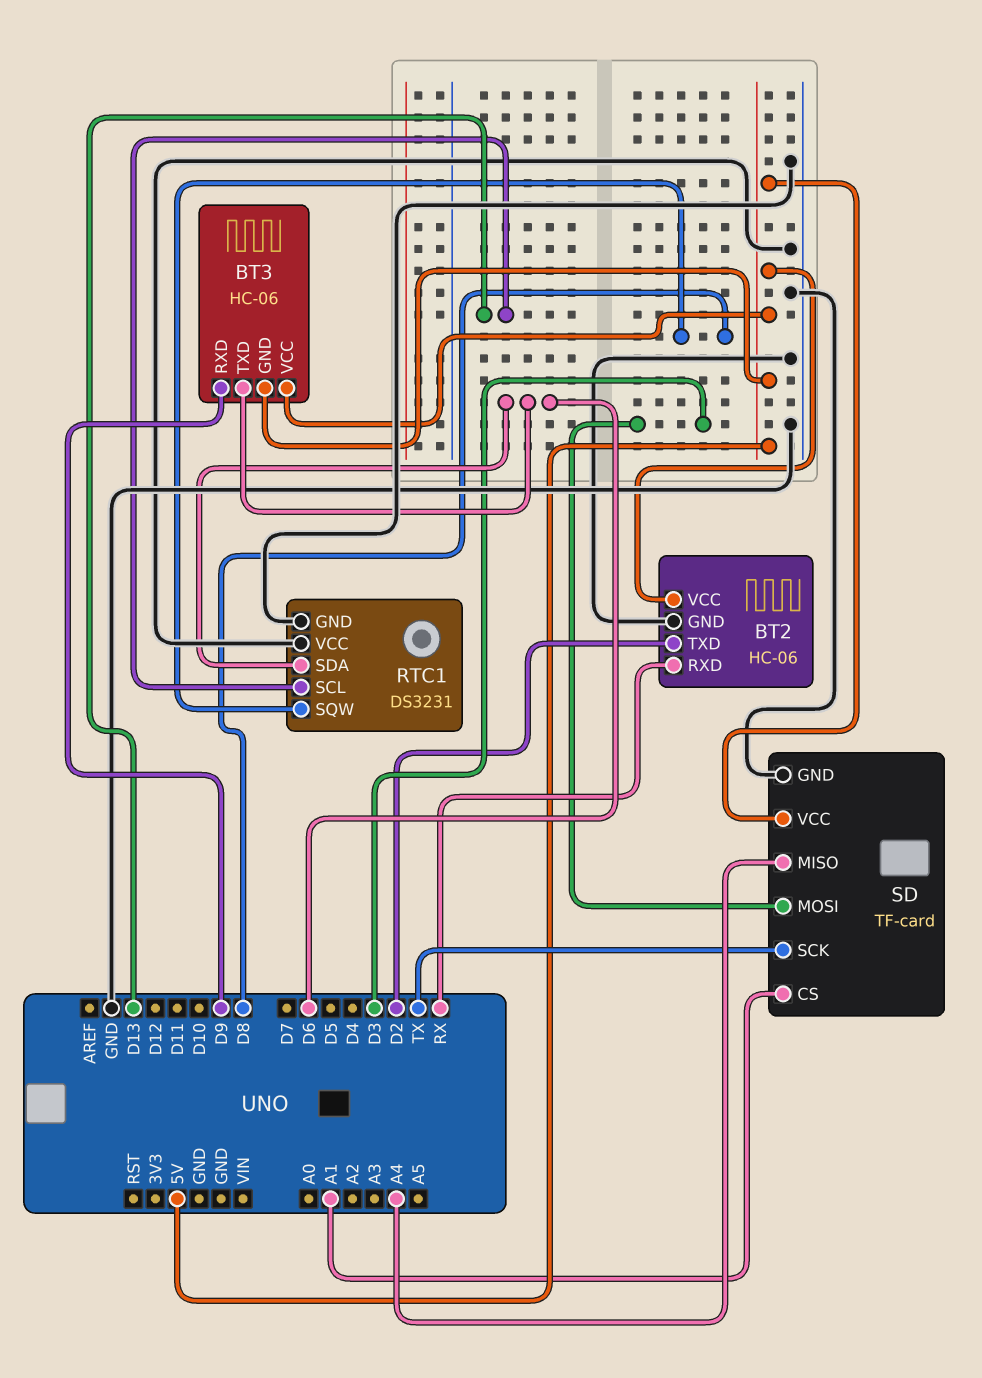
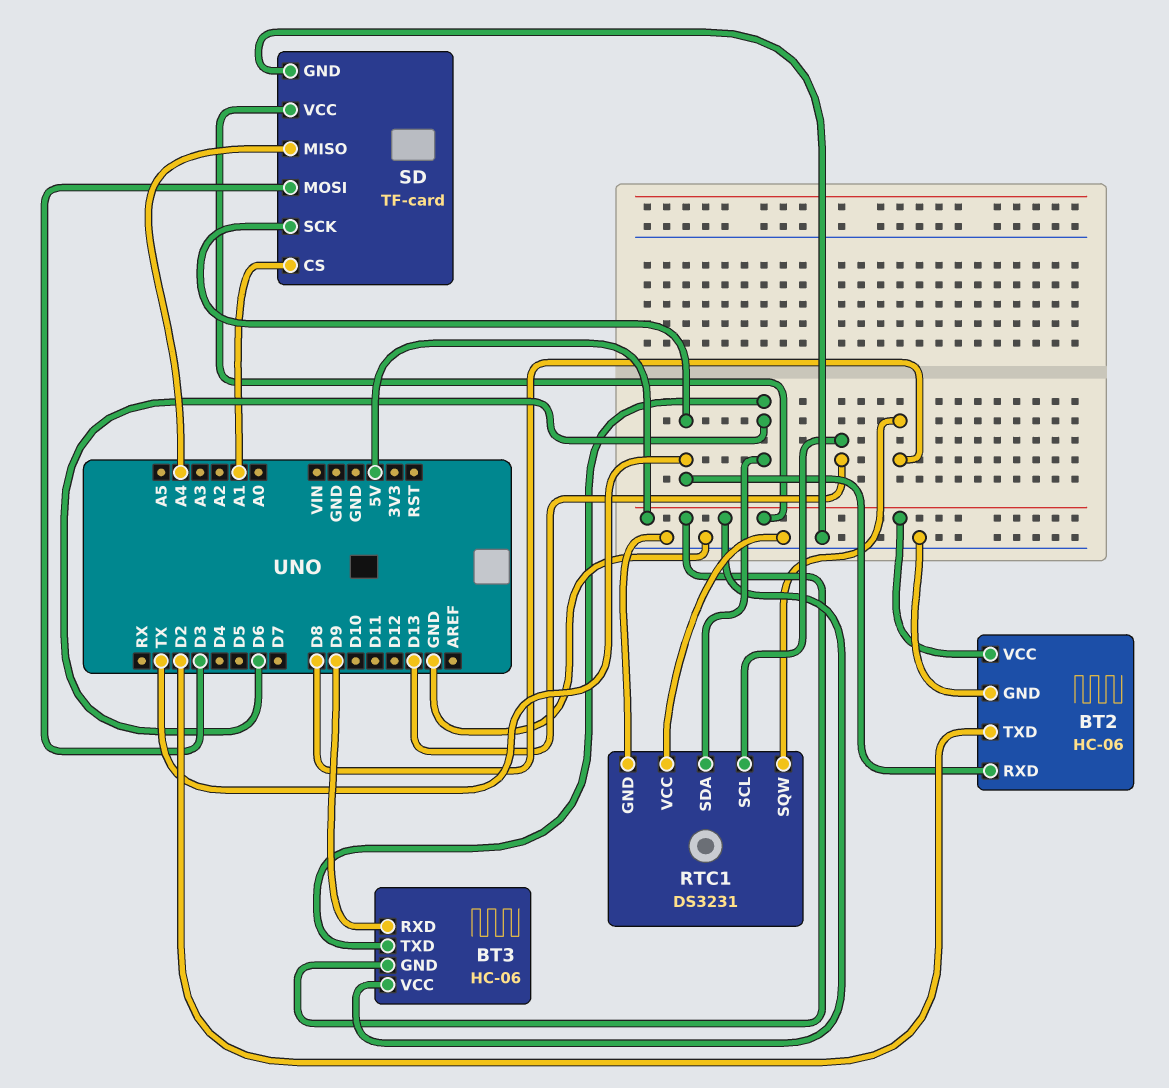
BT2 pin RXD: RX -> TX

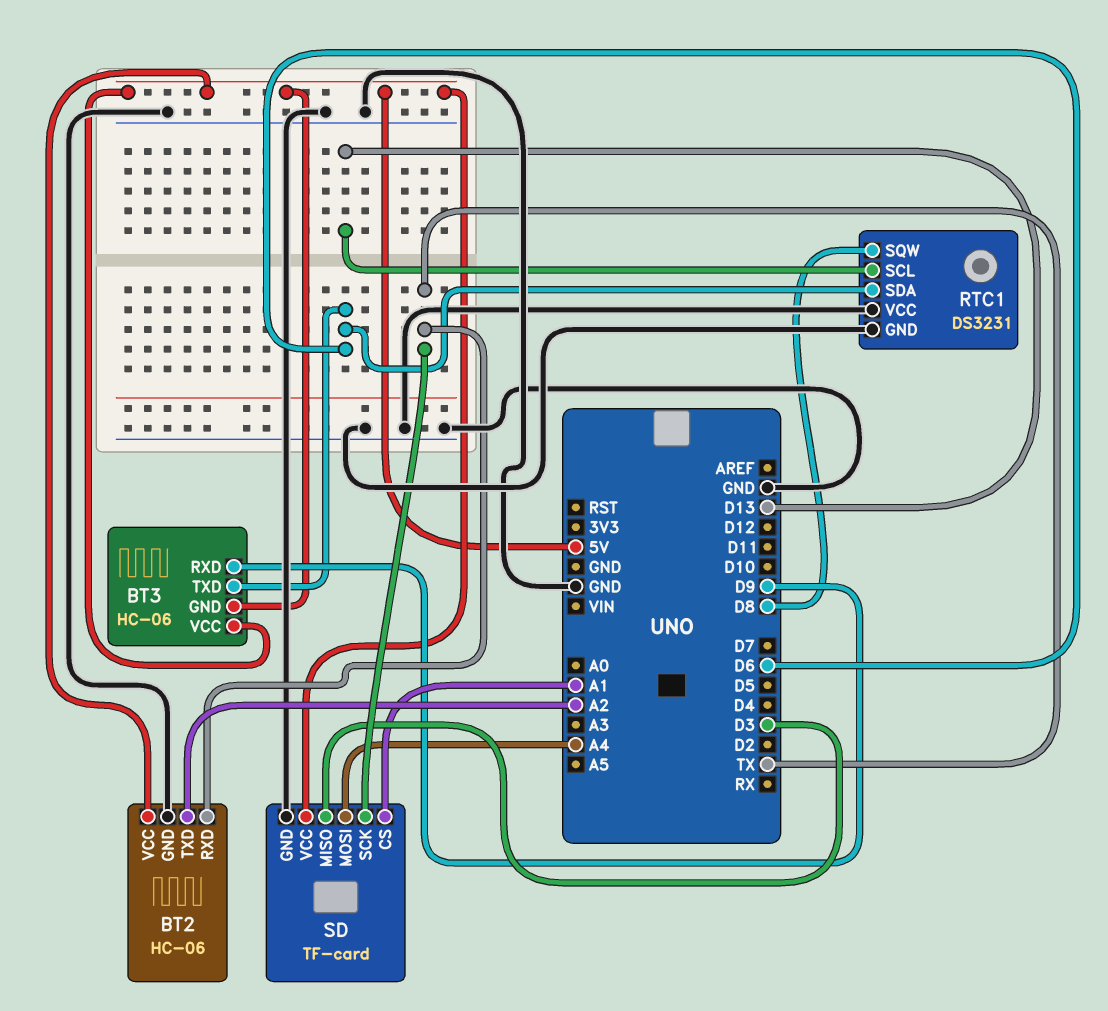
BT2 pin TXD: D2 -> A2
SD pin MISO: A4 -> D3
SD pin MOSI: D3 -> A4

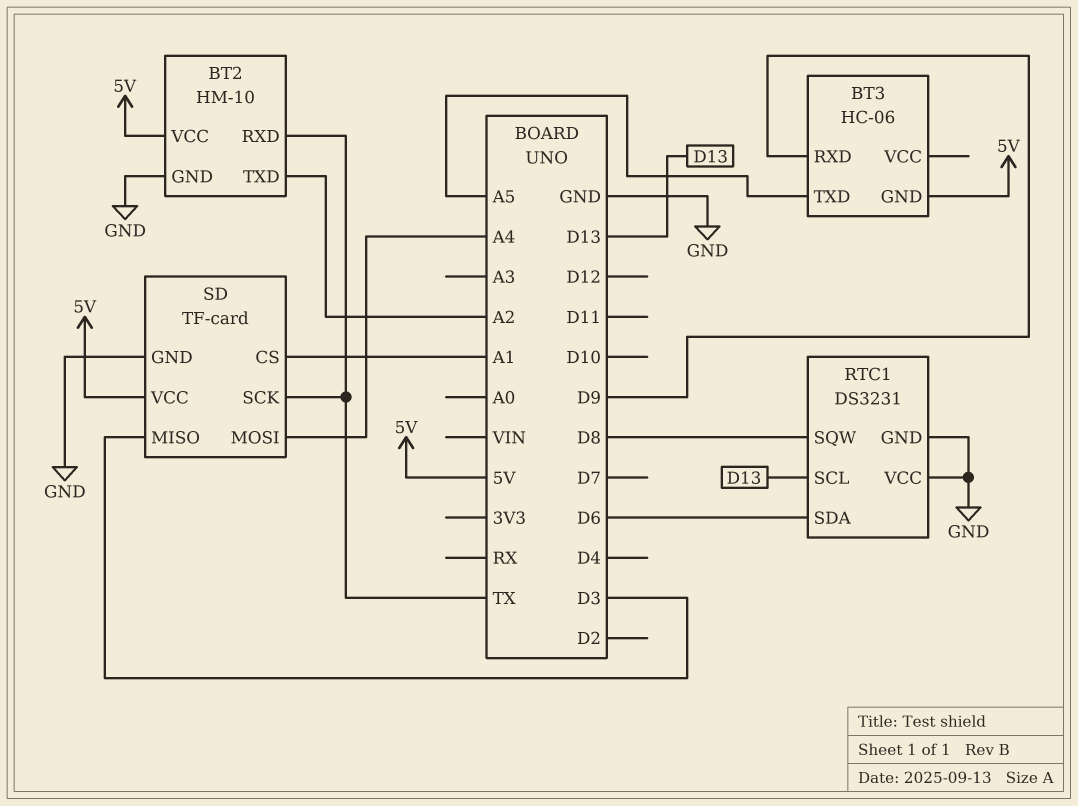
BT2: HC-06 -> HM-10
BT3 pin TXD: D6 -> A5
BT3 pin VCC: 5V -> none

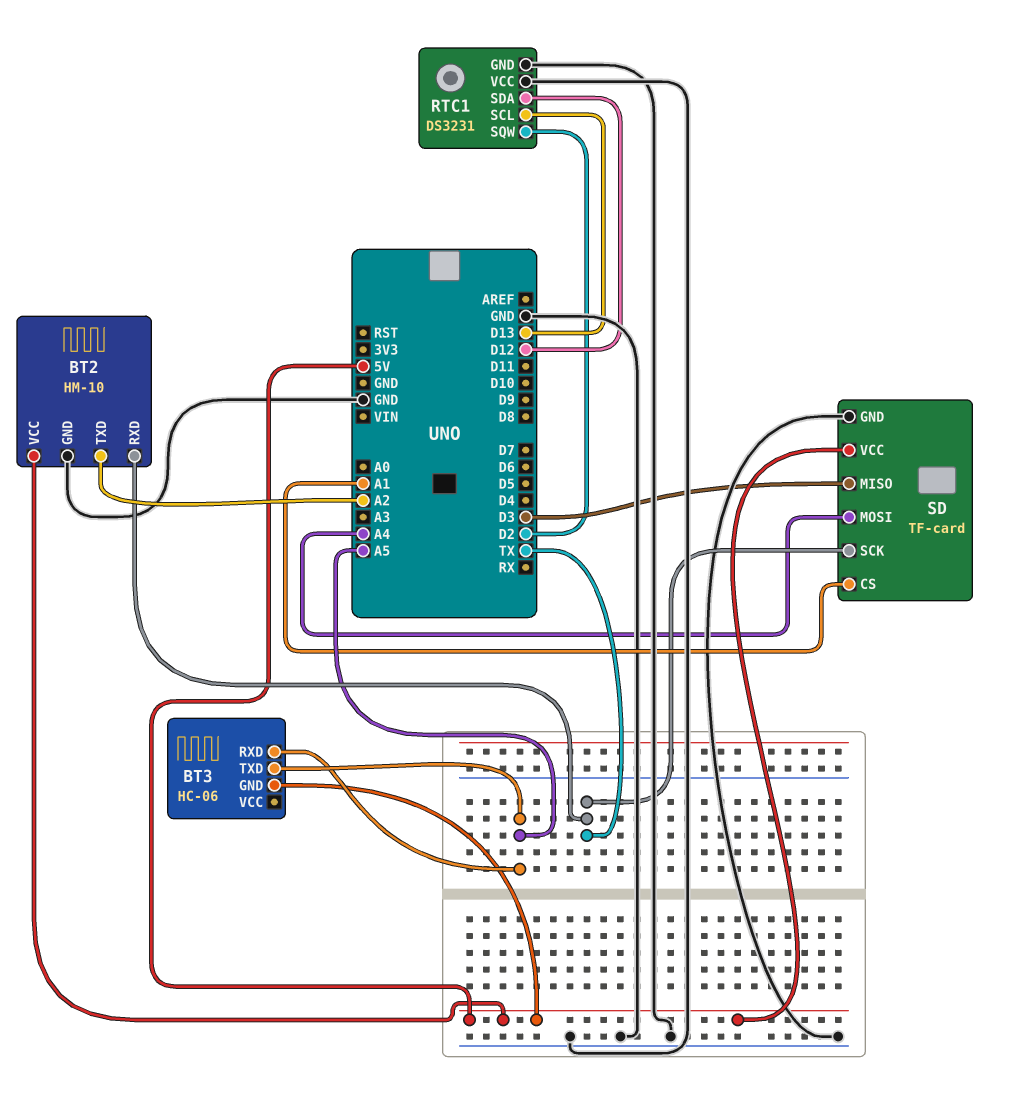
BT3 pin RXD: D9 -> A5
RTC1 pin SDA: D6 -> D12
RTC1 pin SQW: D8 -> D2

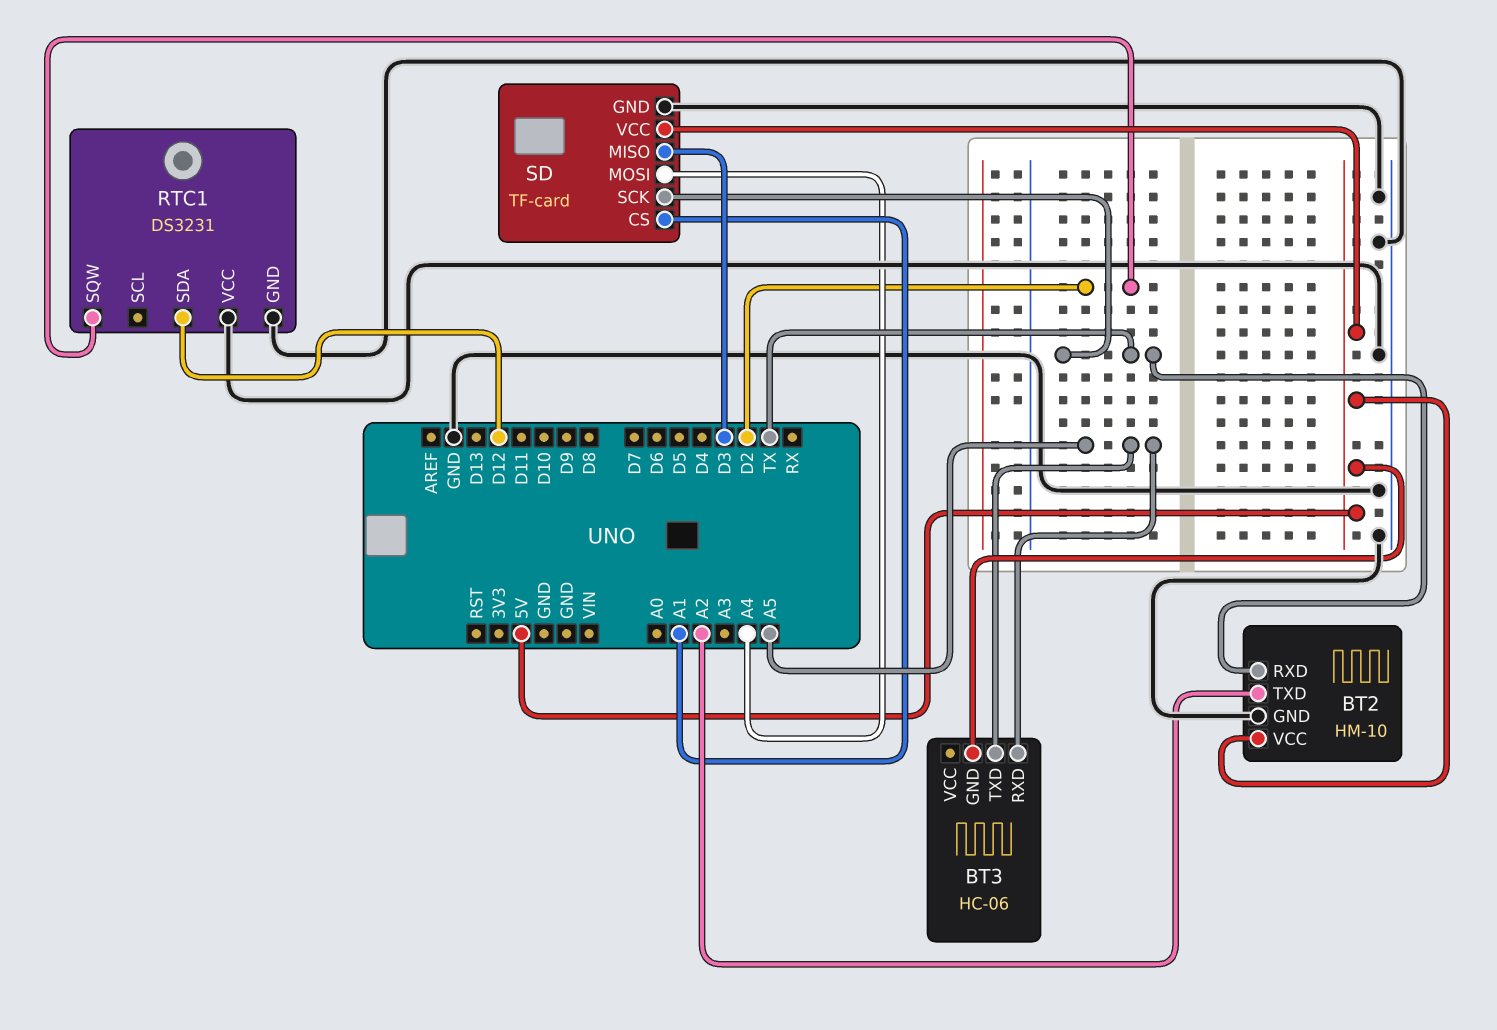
RTC1 pin SCL: D13 -> none

